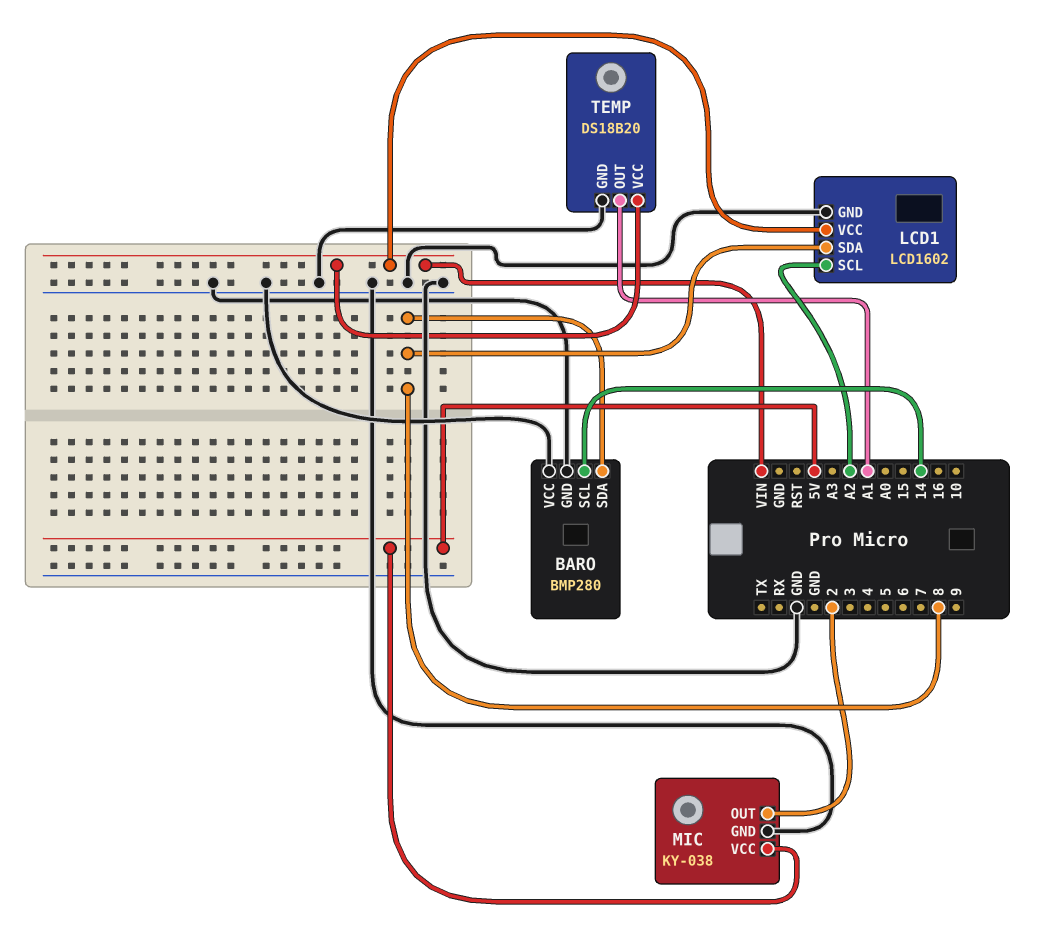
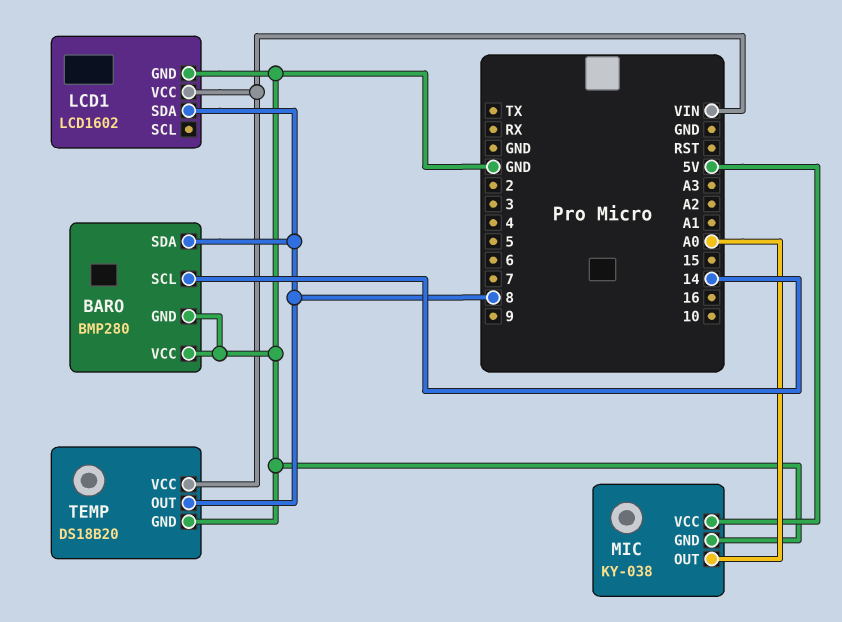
LCD1 pin SCL: A2 -> none
MIC pin OUT: 2 -> A0
TEMP pin OUT: A1 -> 8

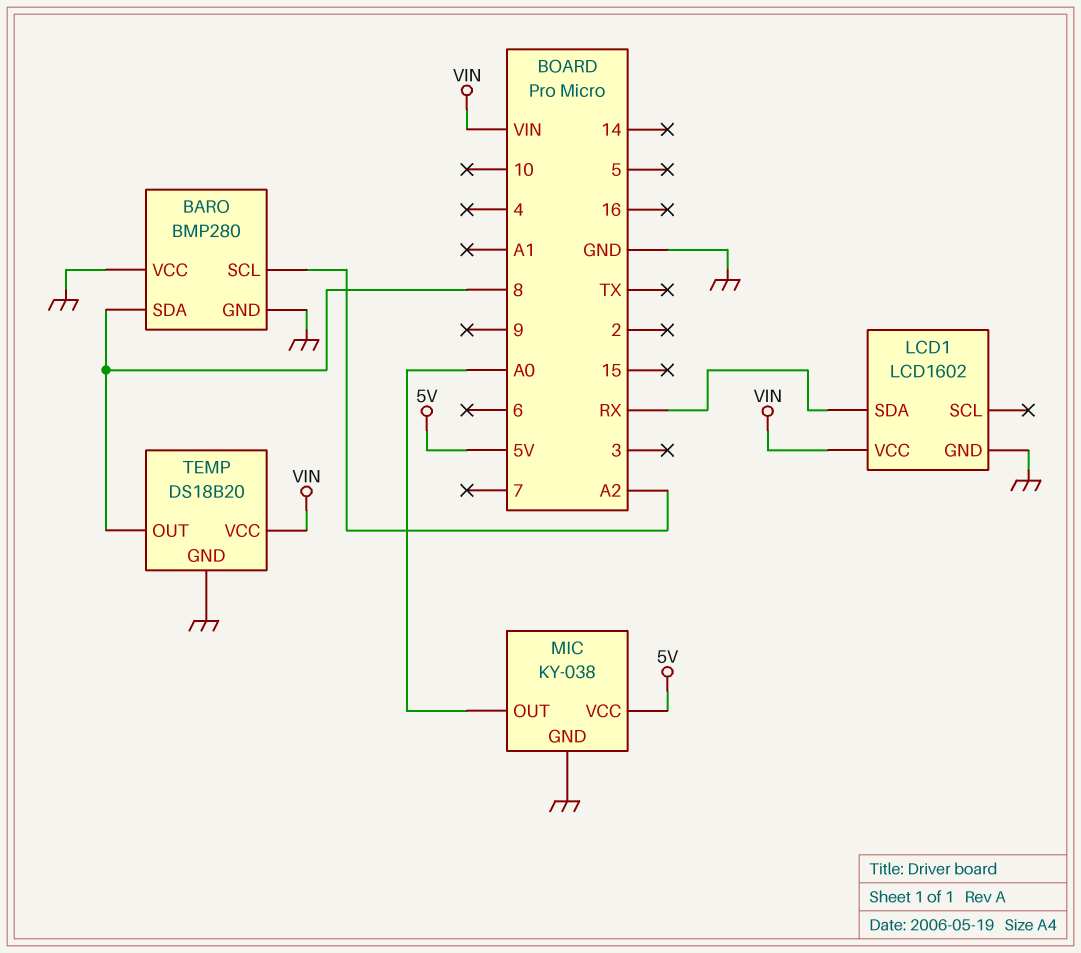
BARO pin SCL: 14 -> A2
LCD1 pin SDA: 8 -> RX

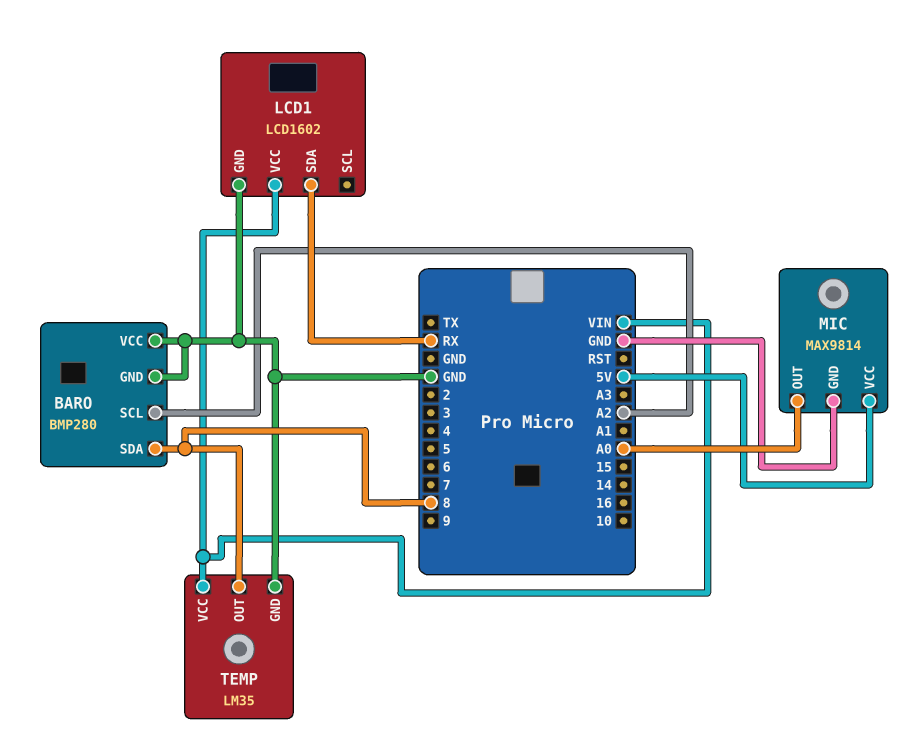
MIC: KY-038 -> MAX9814
TEMP: DS18B20 -> LM35

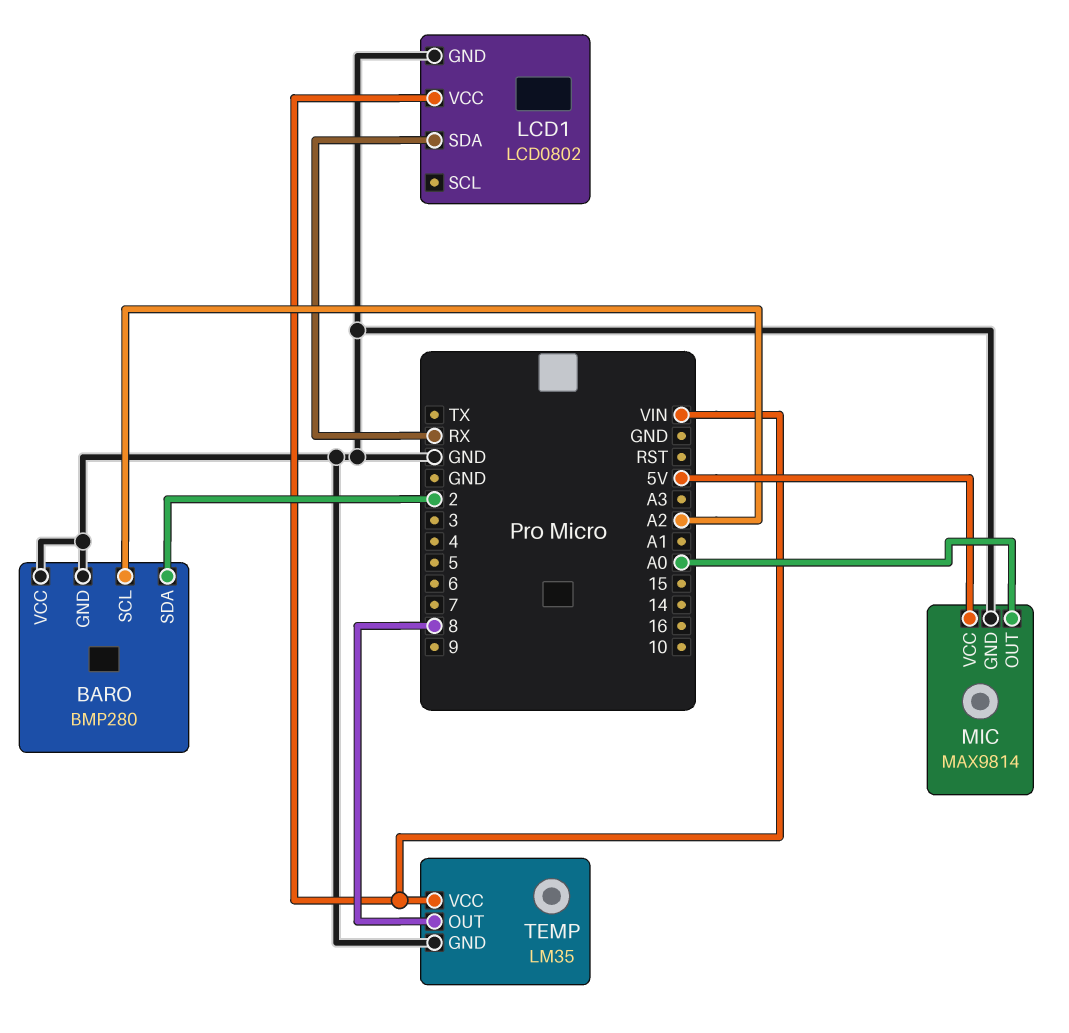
BARO pin SDA: 8 -> 2
LCD1: LCD1602 -> LCD0802

